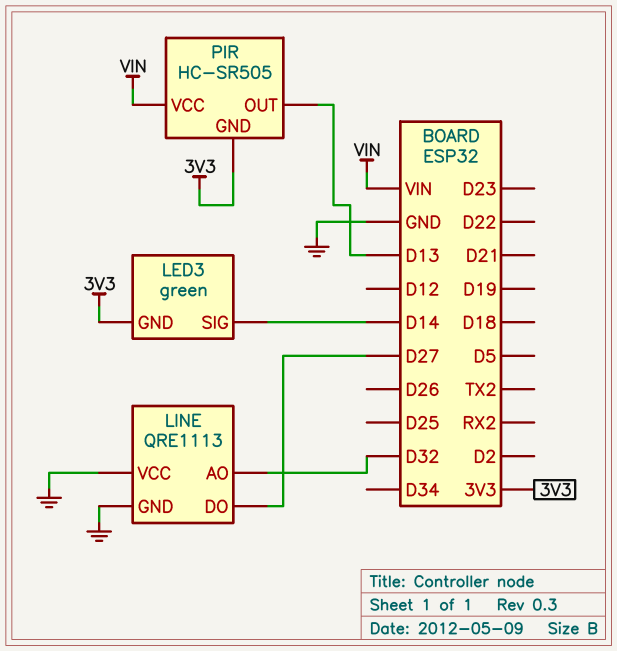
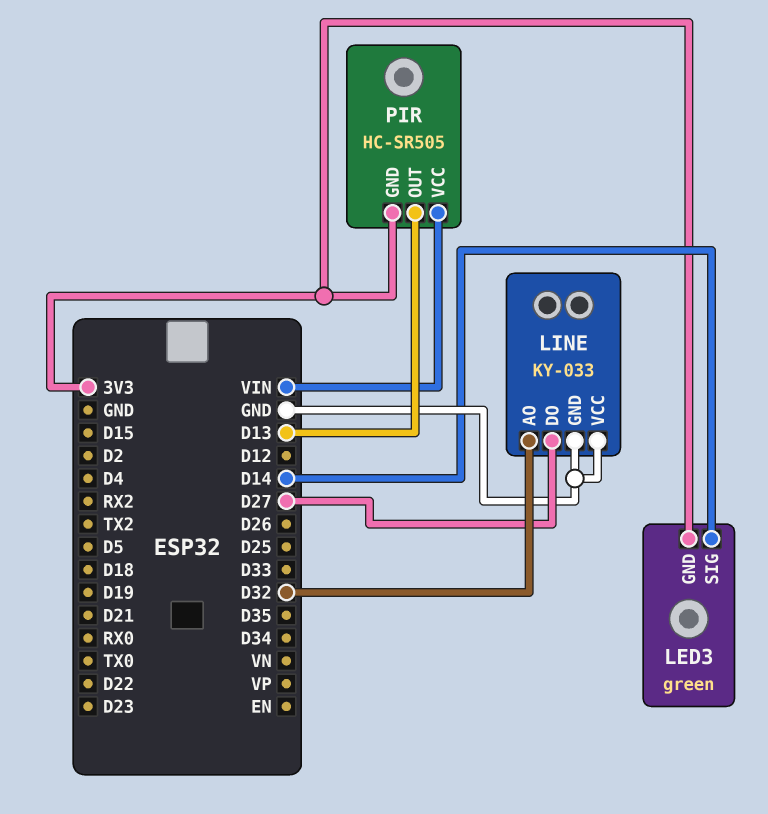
LINE: QRE1113 -> KY-033

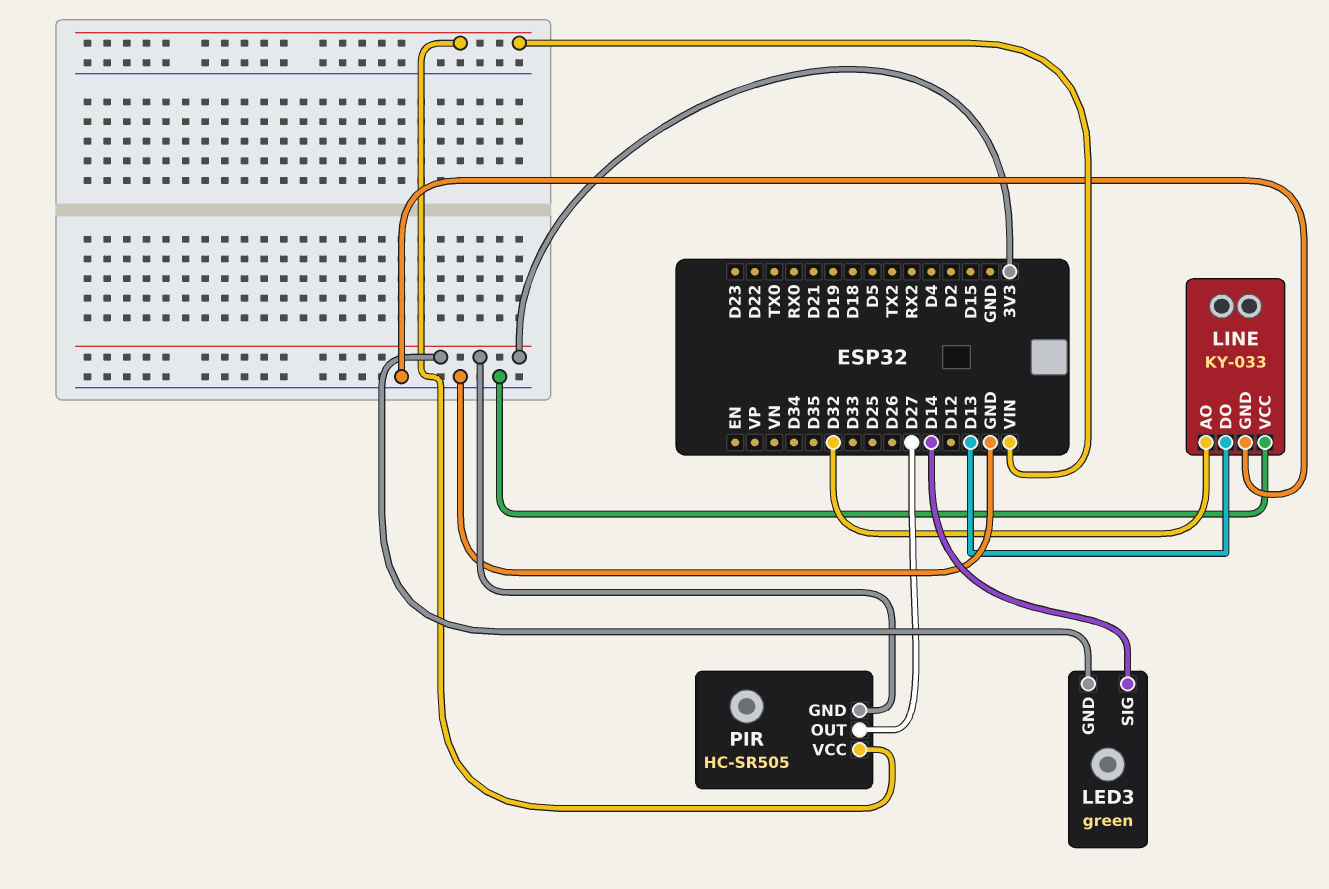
LINE pin DO: D27 -> D13
PIR pin OUT: D13 -> D27

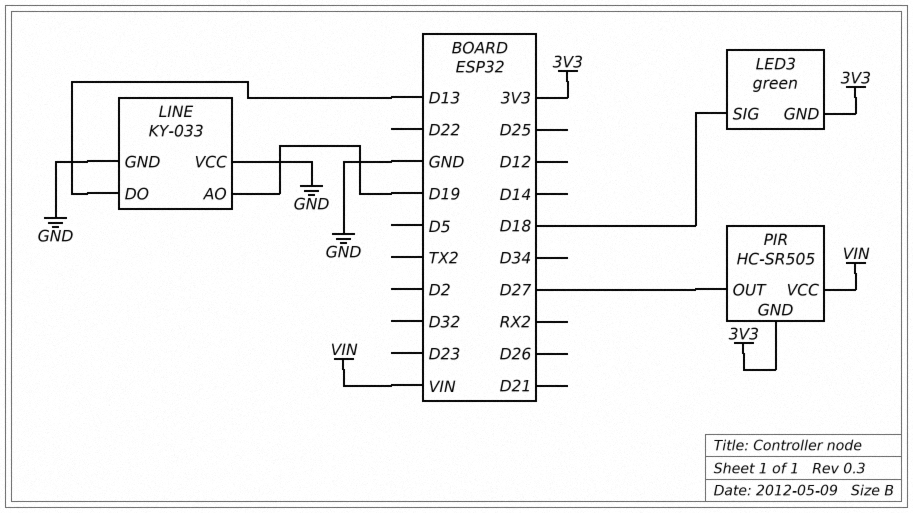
LED3 pin SIG: D14 -> D18
LINE pin AO: D32 -> D19

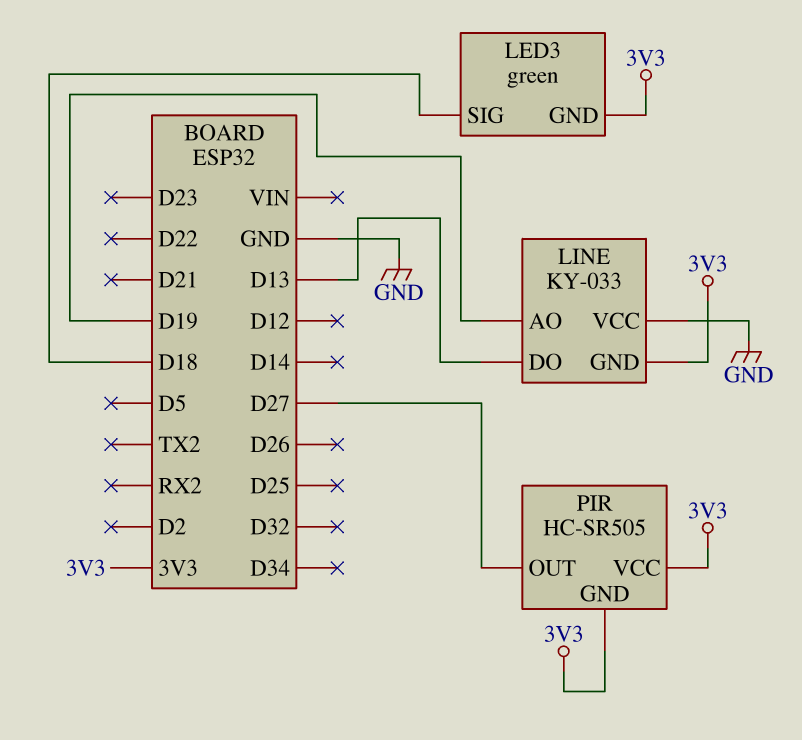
LINE pin GND: GND -> 3V3
PIR pin VCC: VIN -> 3V3

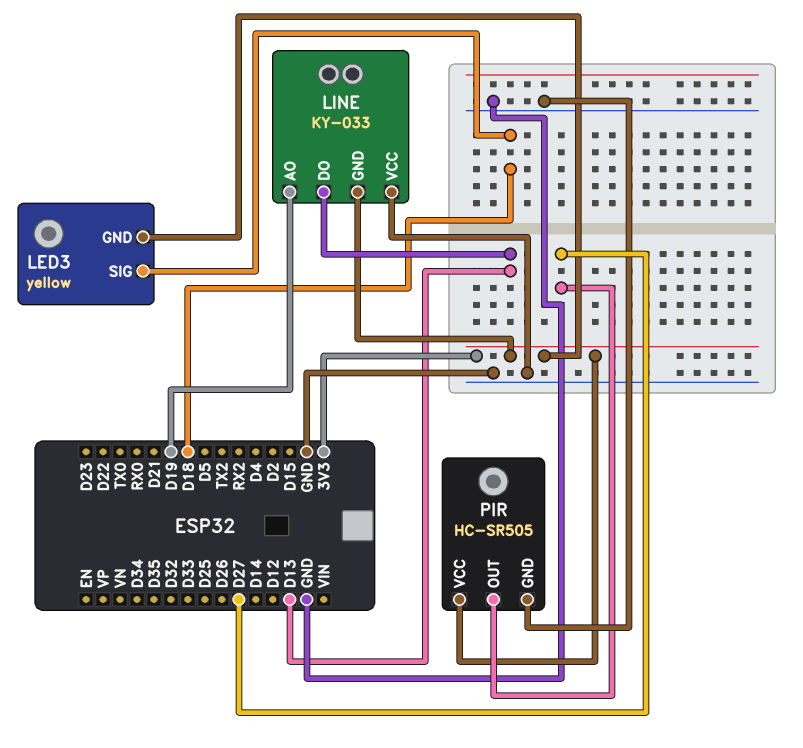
LED3: green -> yellow
PIR pin GND: 3V3 -> GND

